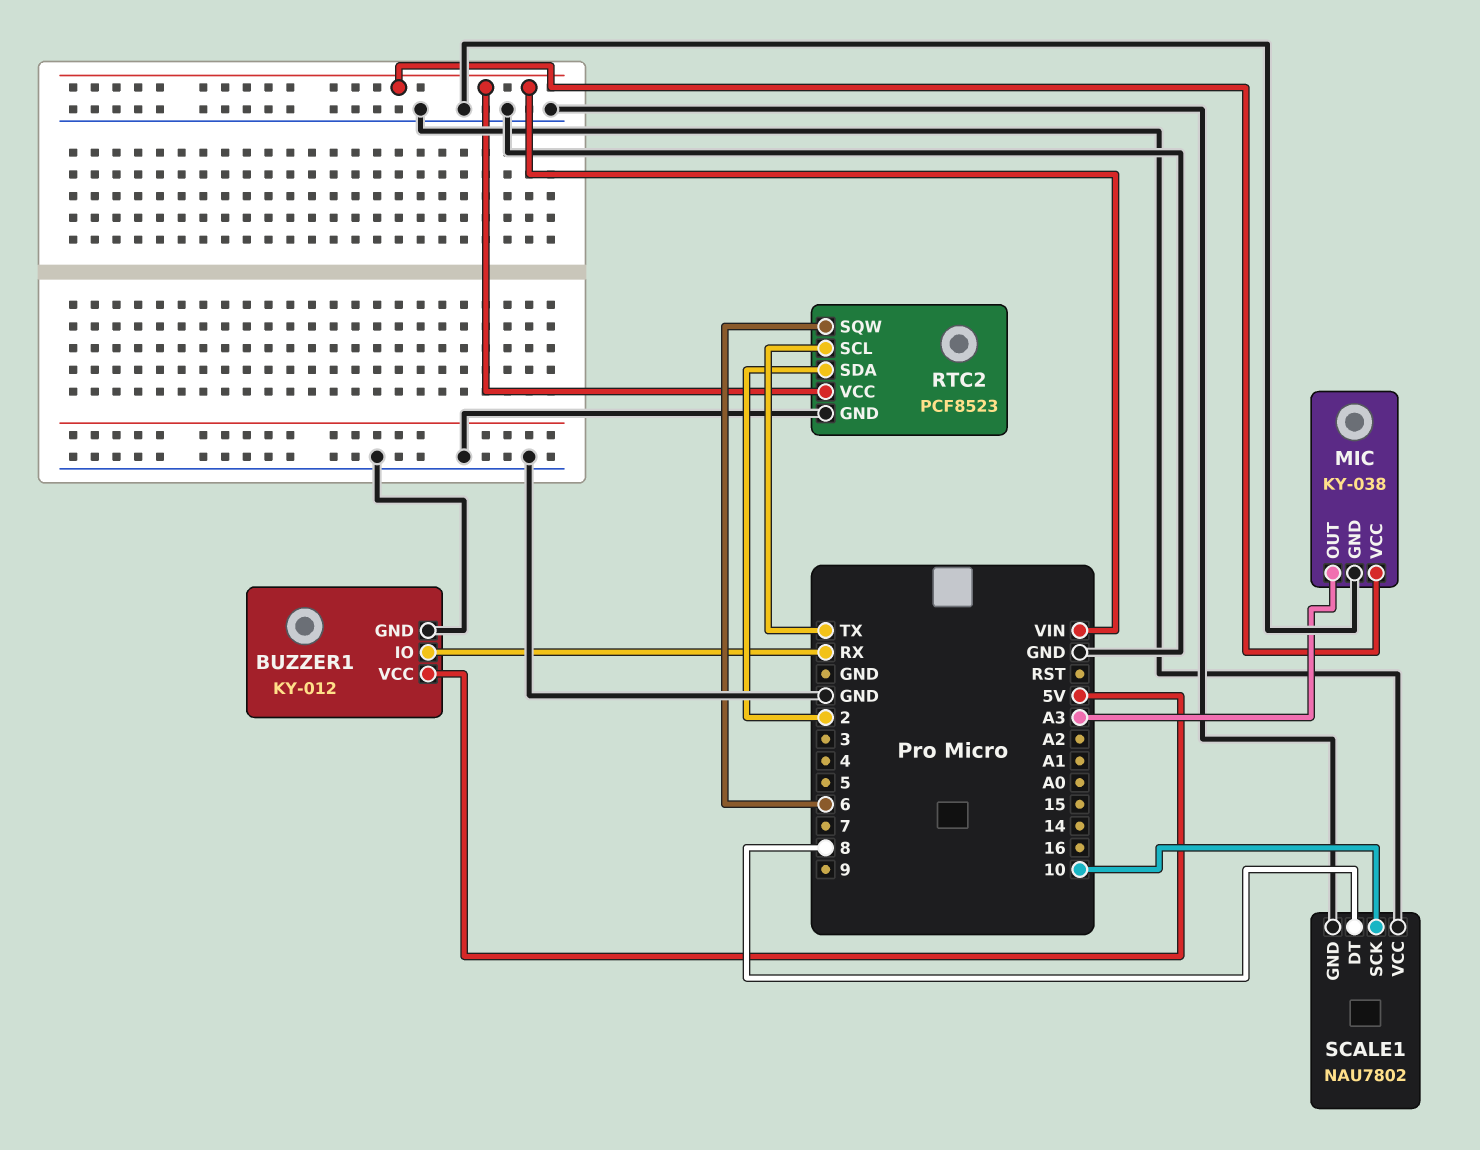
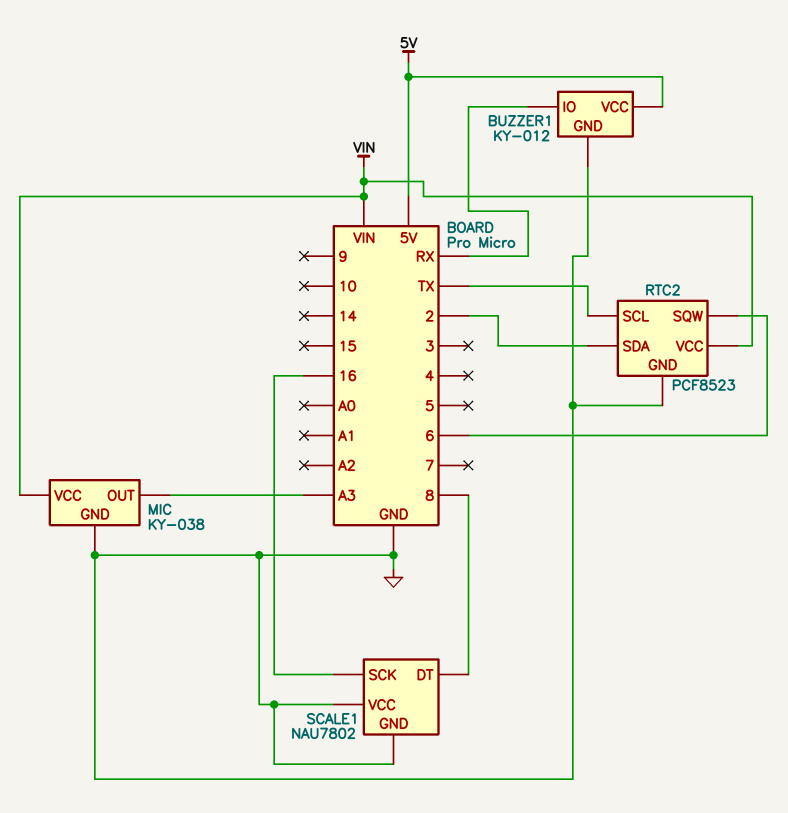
SCALE1 pin SCK: 10 -> 16

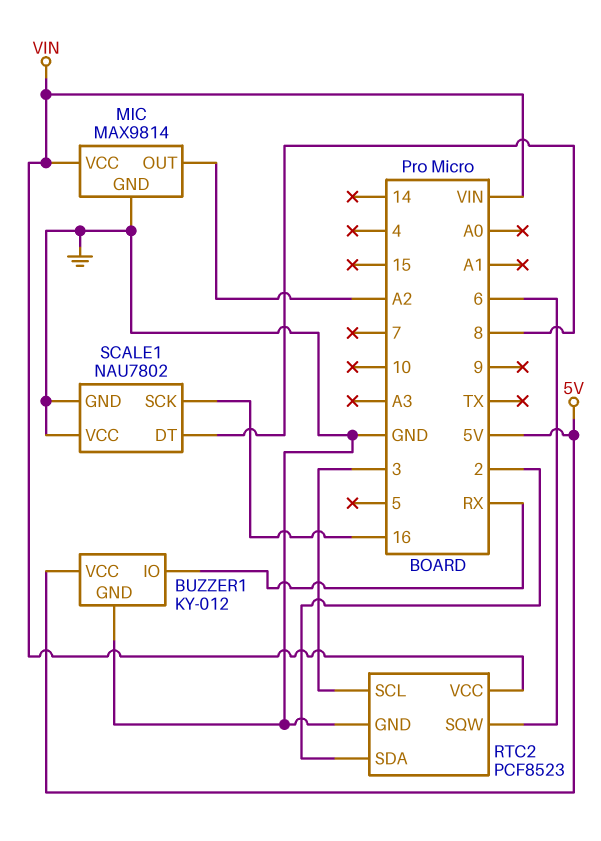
MIC: KY-038 -> MAX9814
MIC pin OUT: A3 -> A2
RTC2 pin SCL: TX -> 3

